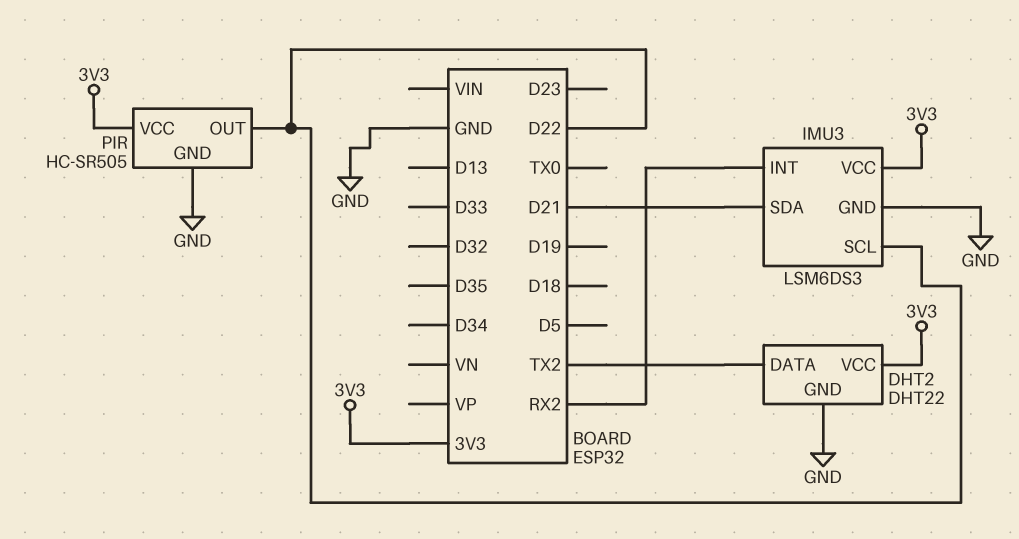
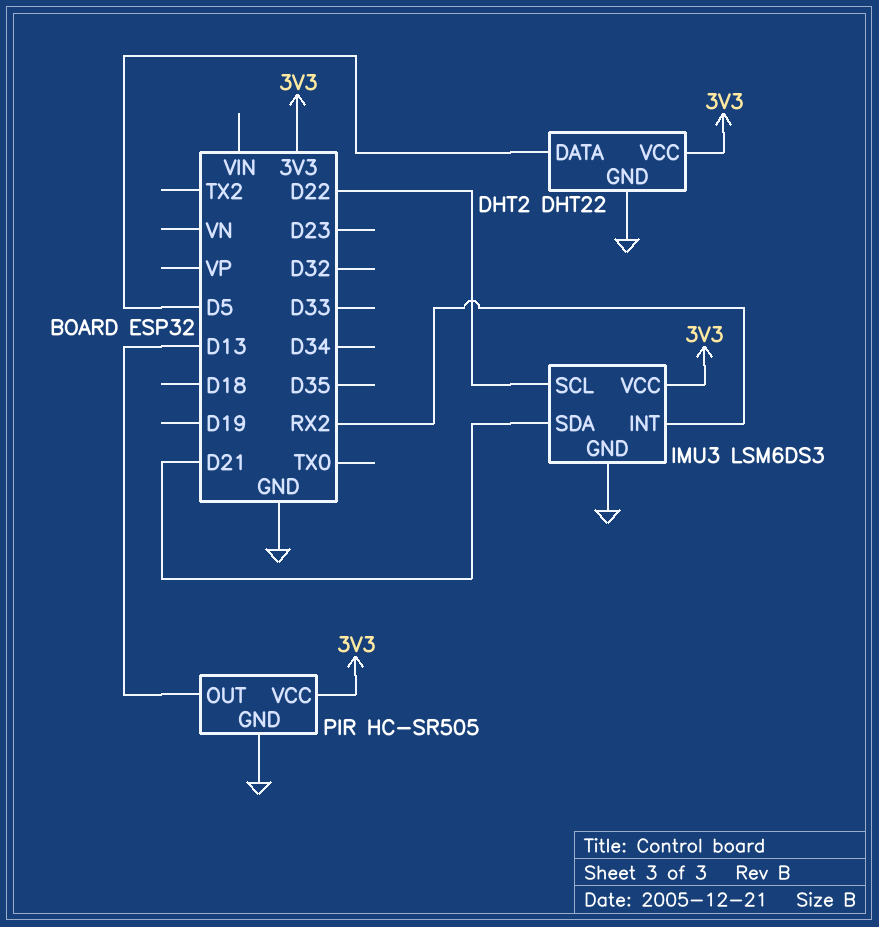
DHT2 pin DATA: TX2 -> D5
PIR pin OUT: D22 -> D13

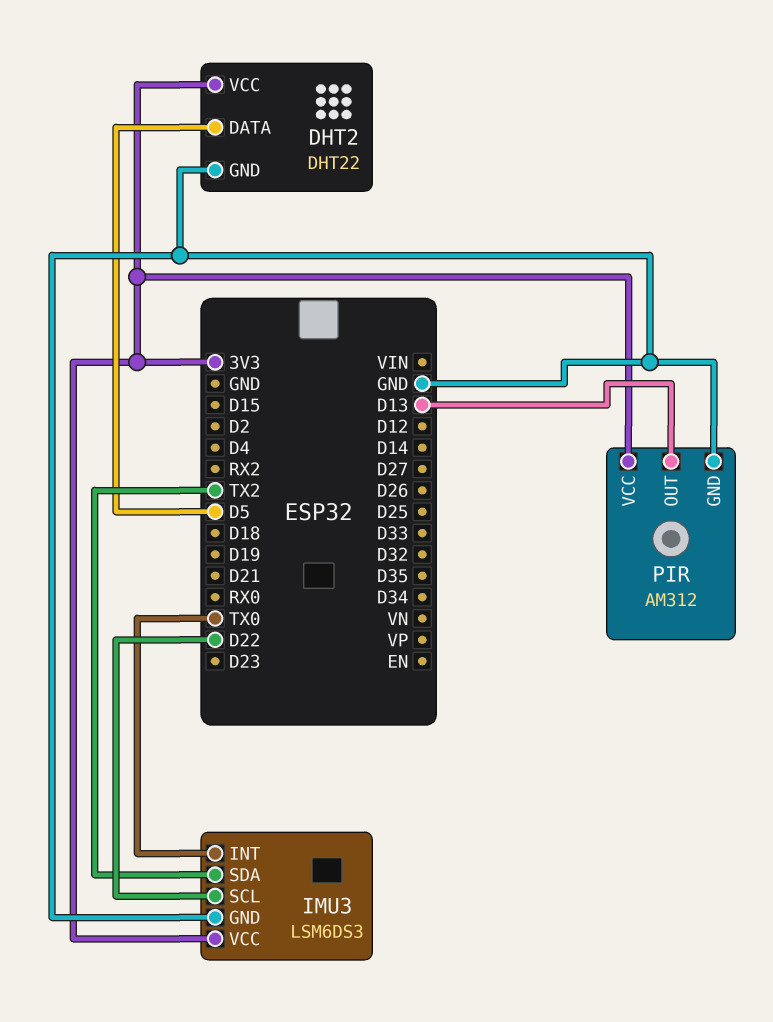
IMU3 pin INT: RX2 -> TX0
IMU3 pin SDA: D21 -> TX2
PIR: HC-SR505 -> AM312

